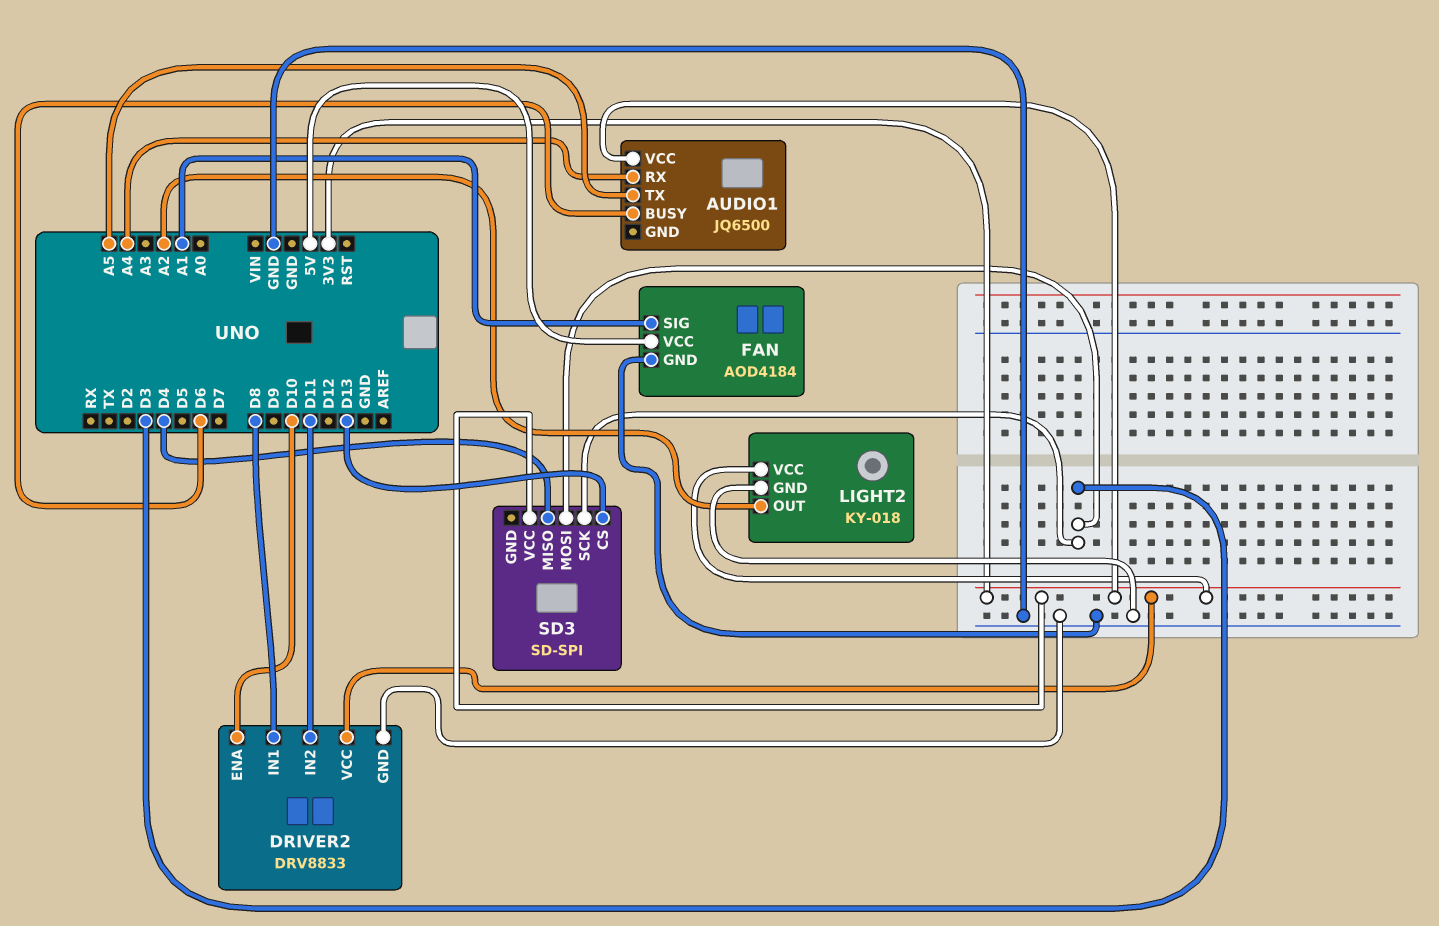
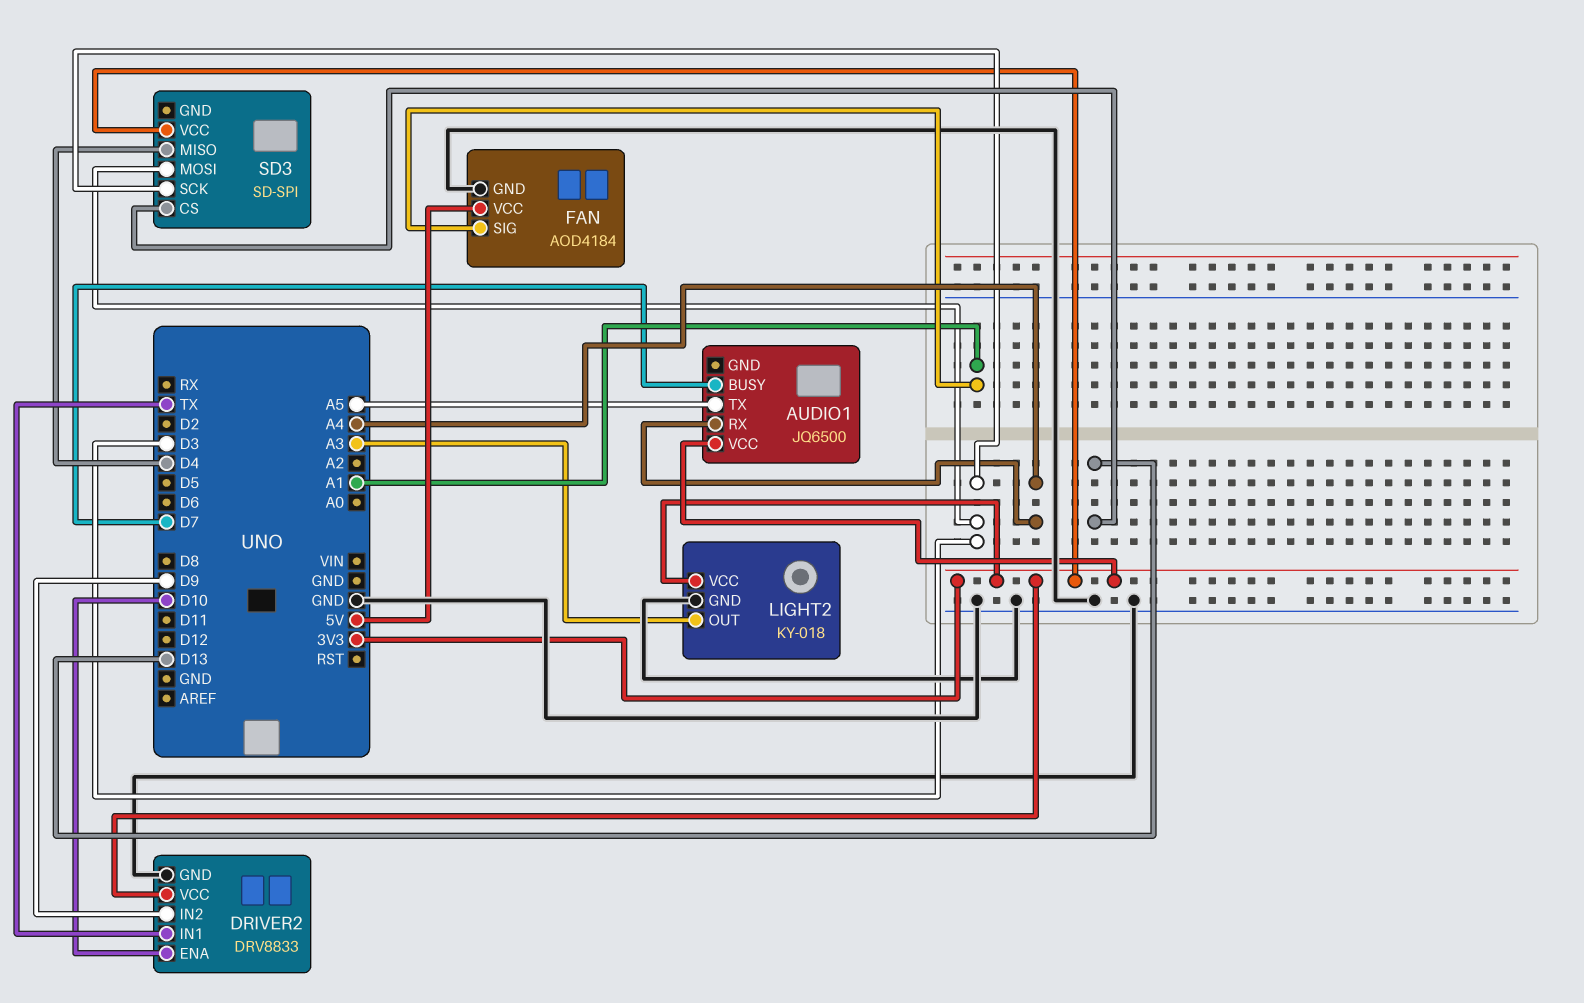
AUDIO1 pin BUSY: D6 -> D7
DRIVER2 pin IN1: D8 -> TX
DRIVER2 pin IN2: D11 -> D9
LIGHT2 pin OUT: A2 -> A3

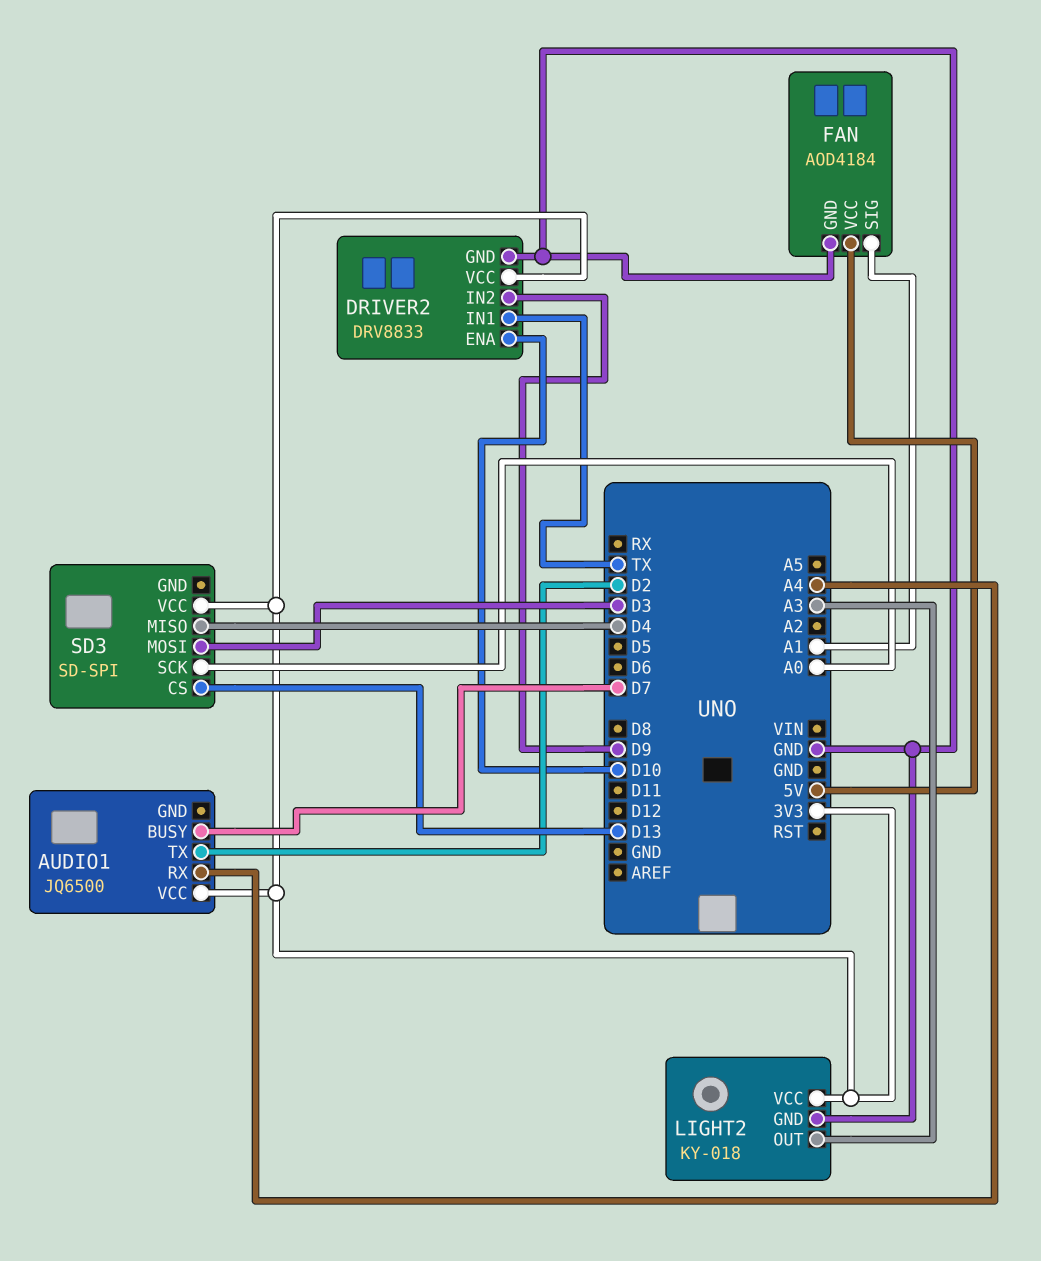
AUDIO1 pin TX: A5 -> D2
SD3 pin SCK: D3 -> A0

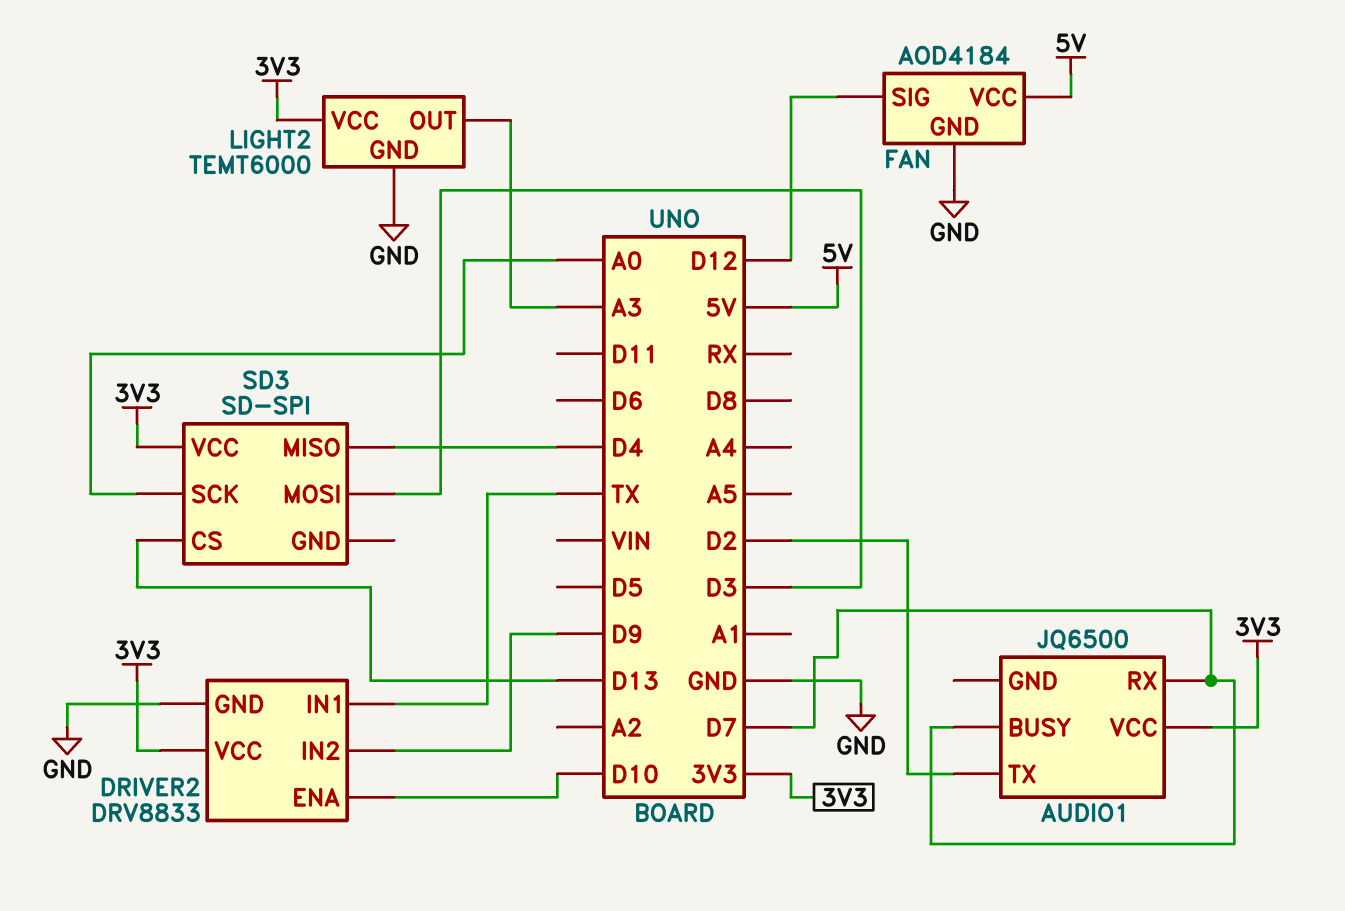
AUDIO1 pin RX: A4 -> D7
FAN pin SIG: A1 -> D12
LIGHT2: KY-018 -> TEMT6000

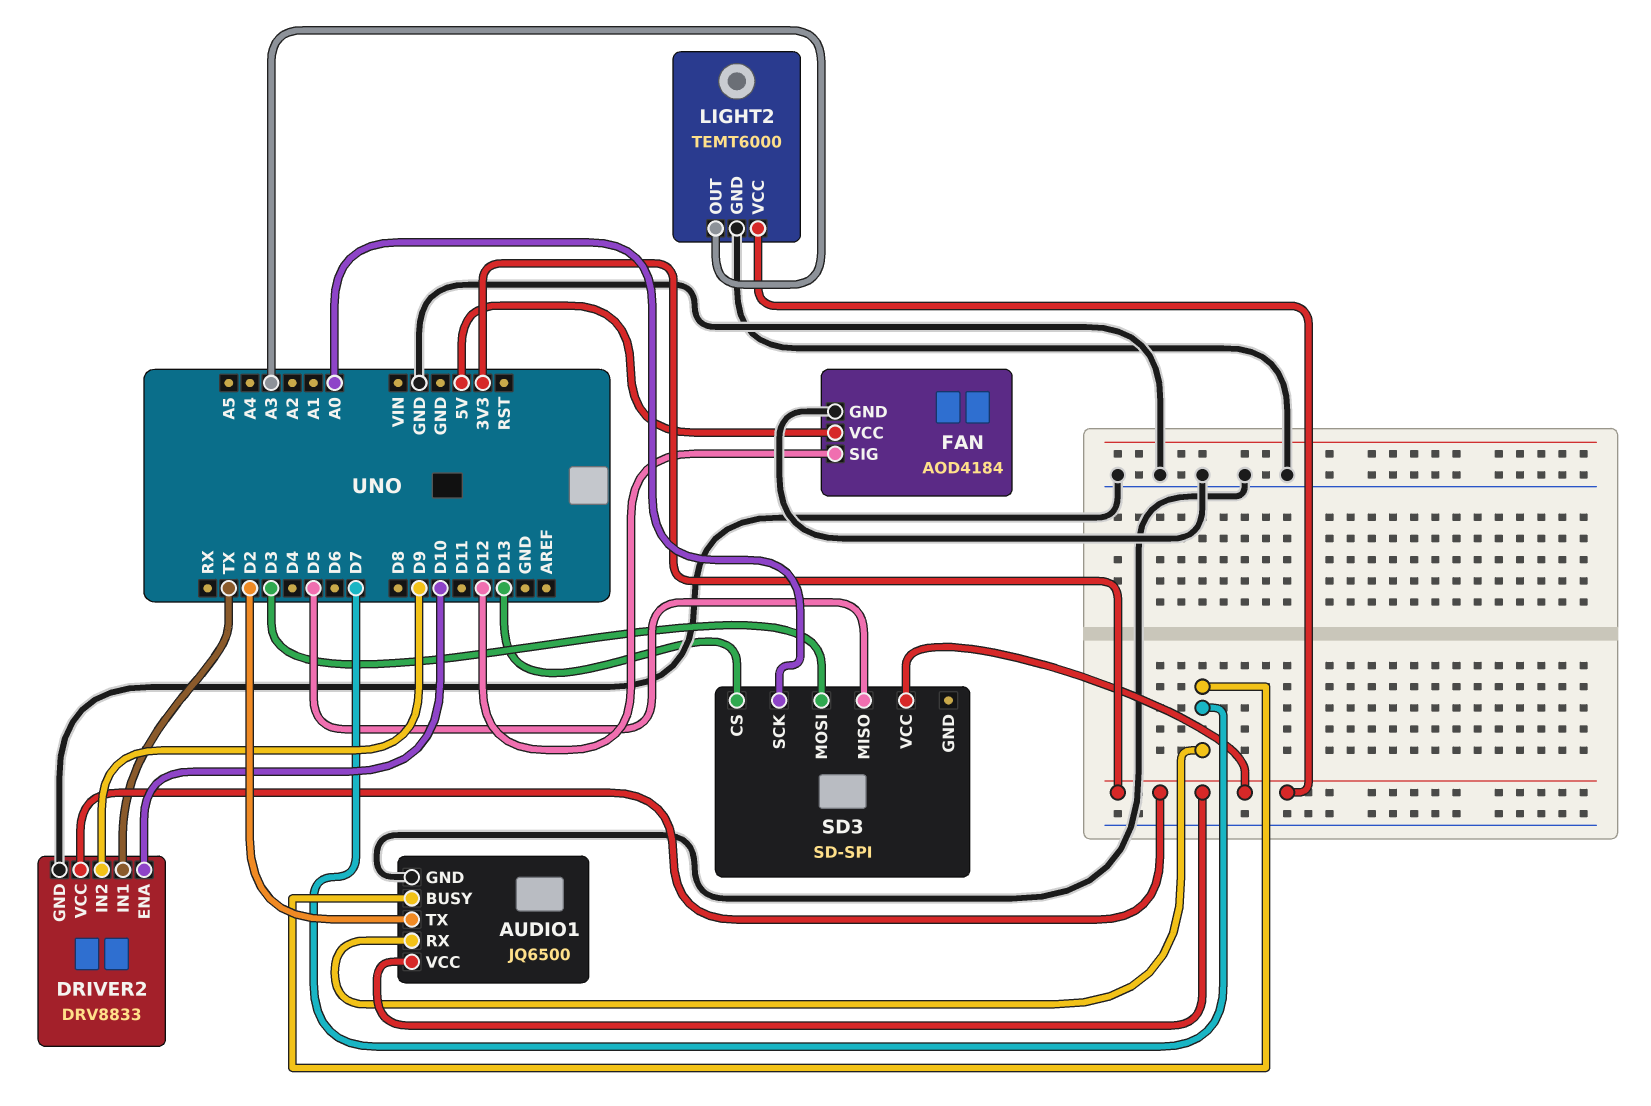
AUDIO1 pin GND: none -> GND
SD3 pin MISO: D4 -> D5

